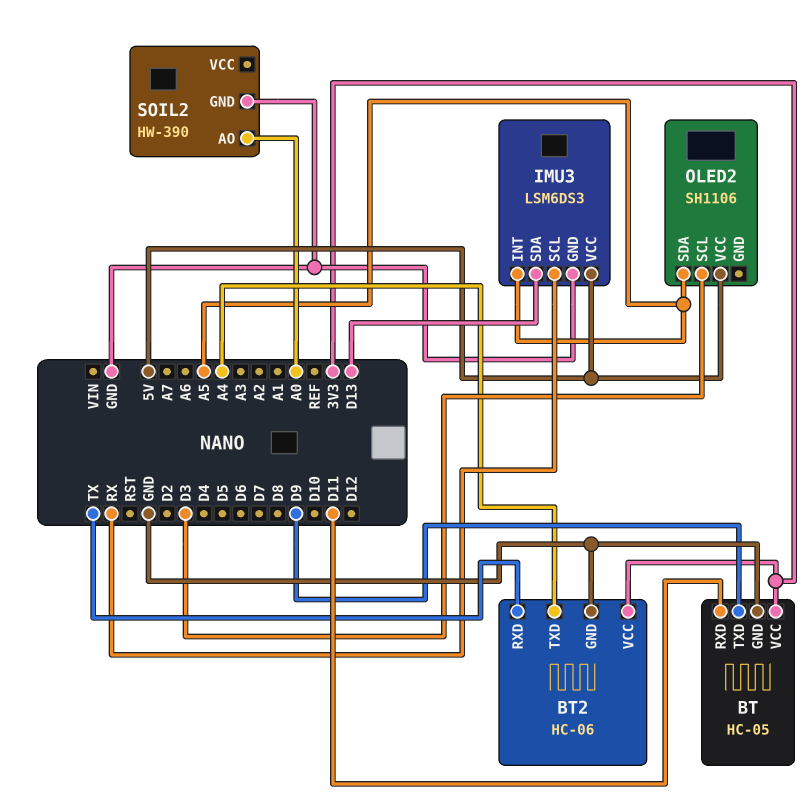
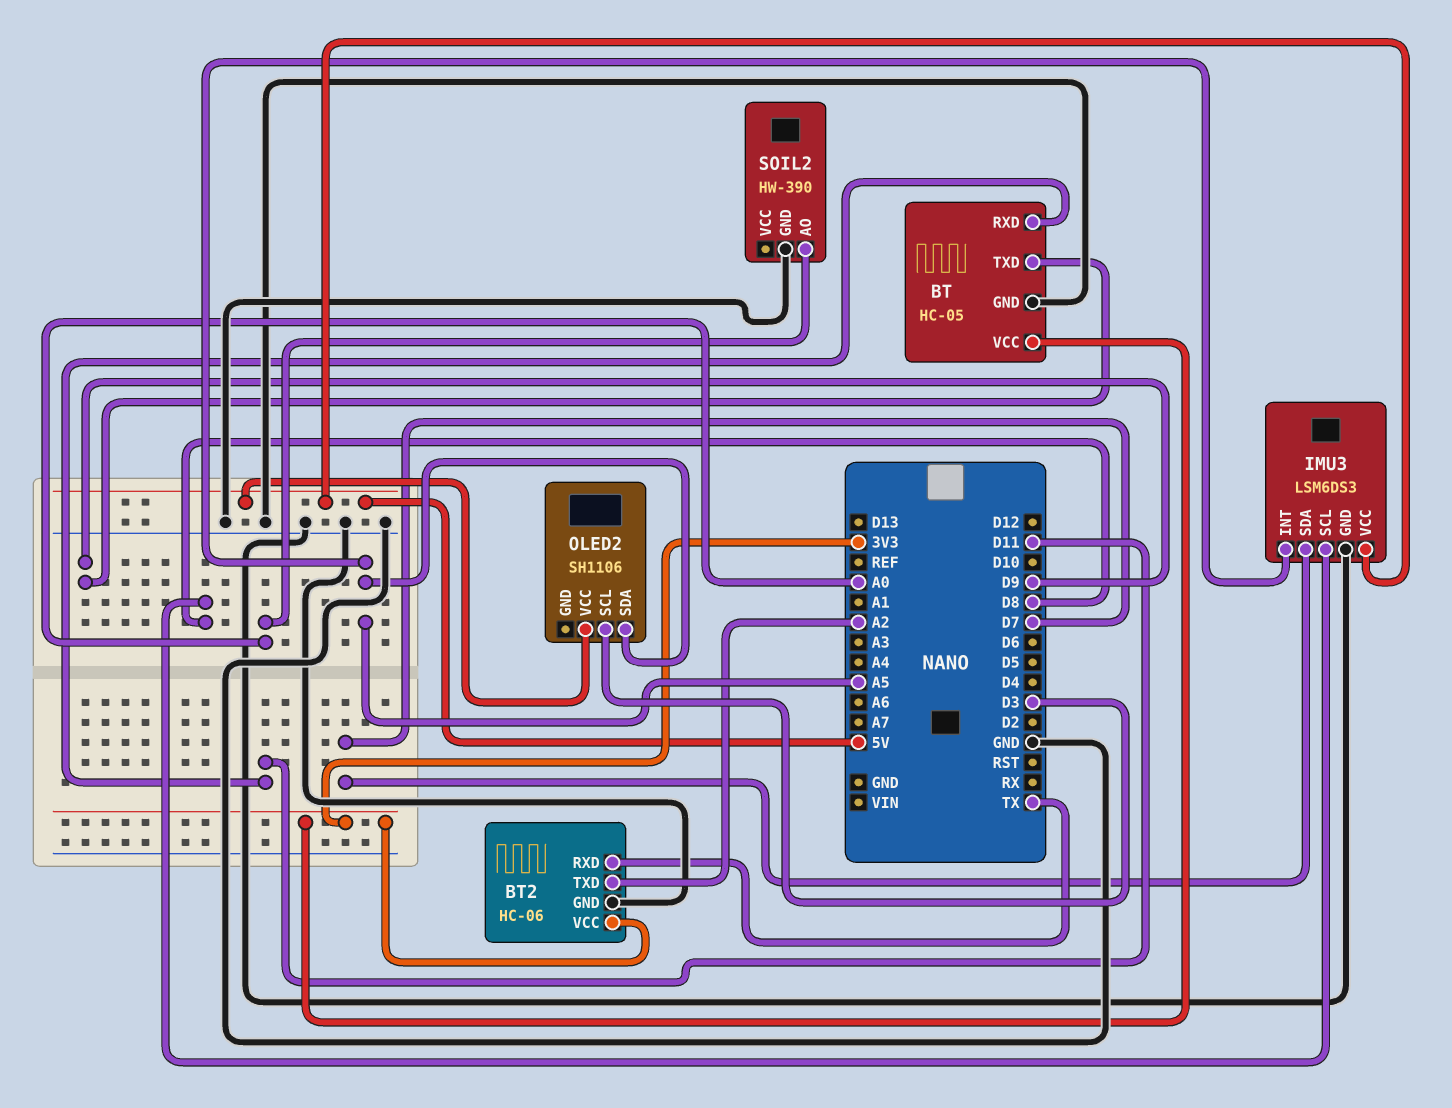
BT2 pin TXD: A4 -> A2
IMU3 pin SCL: RX -> D8
IMU3 pin SDA: D13 -> D7

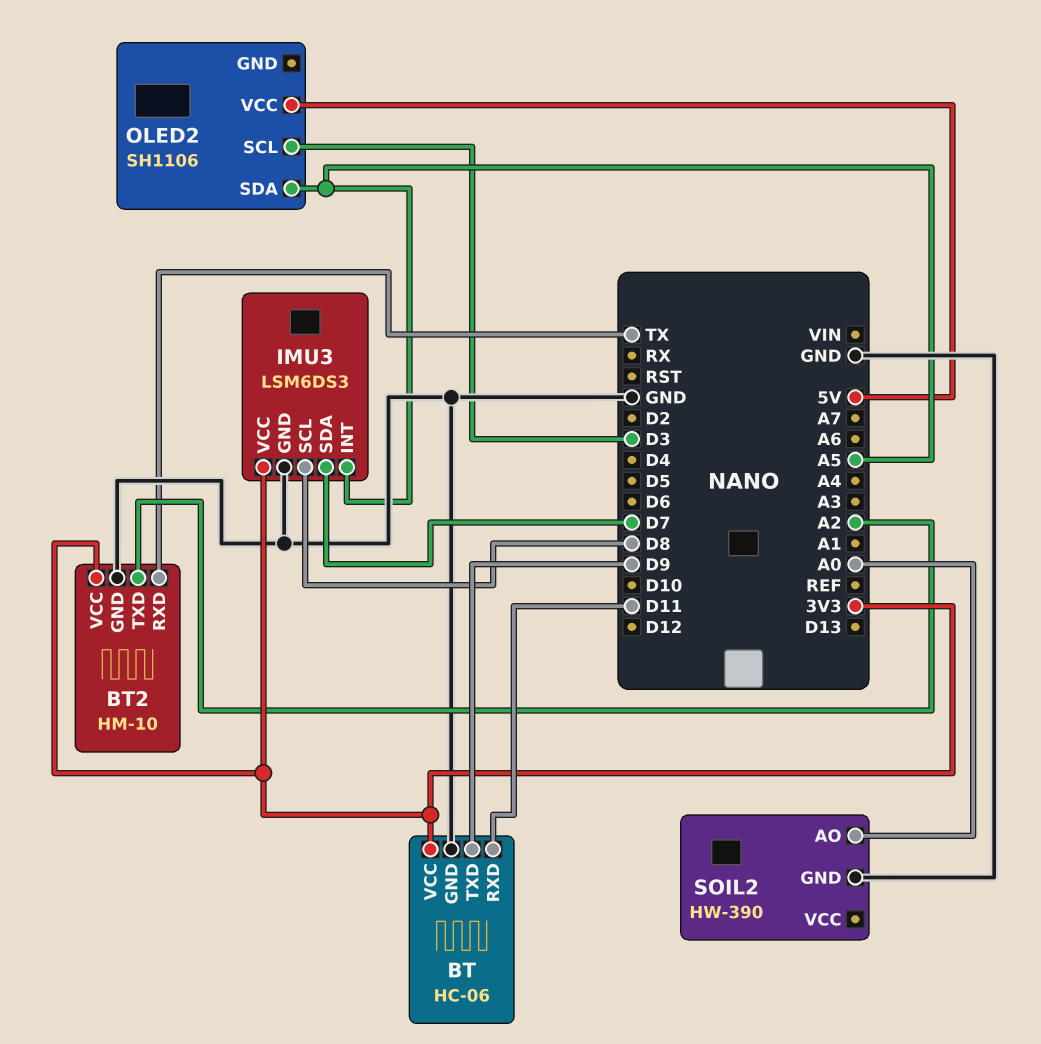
BT: HC-05 -> HC-06
BT2: HC-06 -> HM-10
IMU3 pin VCC: 5V -> 3V3

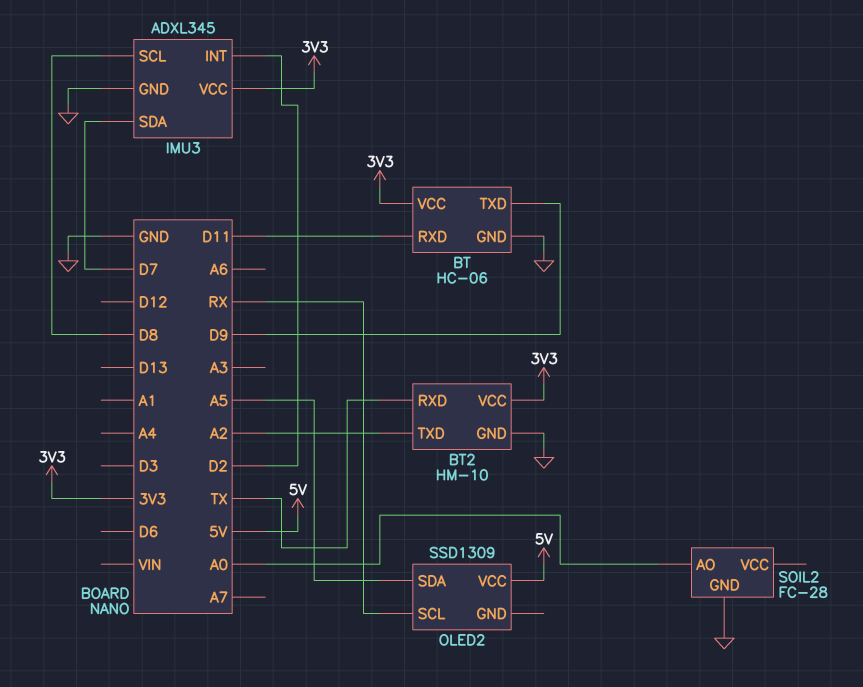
IMU3: LSM6DS3 -> ADXL345
IMU3 pin INT: A5 -> D2
OLED2: SH1106 -> SSD1309
OLED2 pin SCL: D3 -> RX
SOIL2: HW-390 -> FC-28

